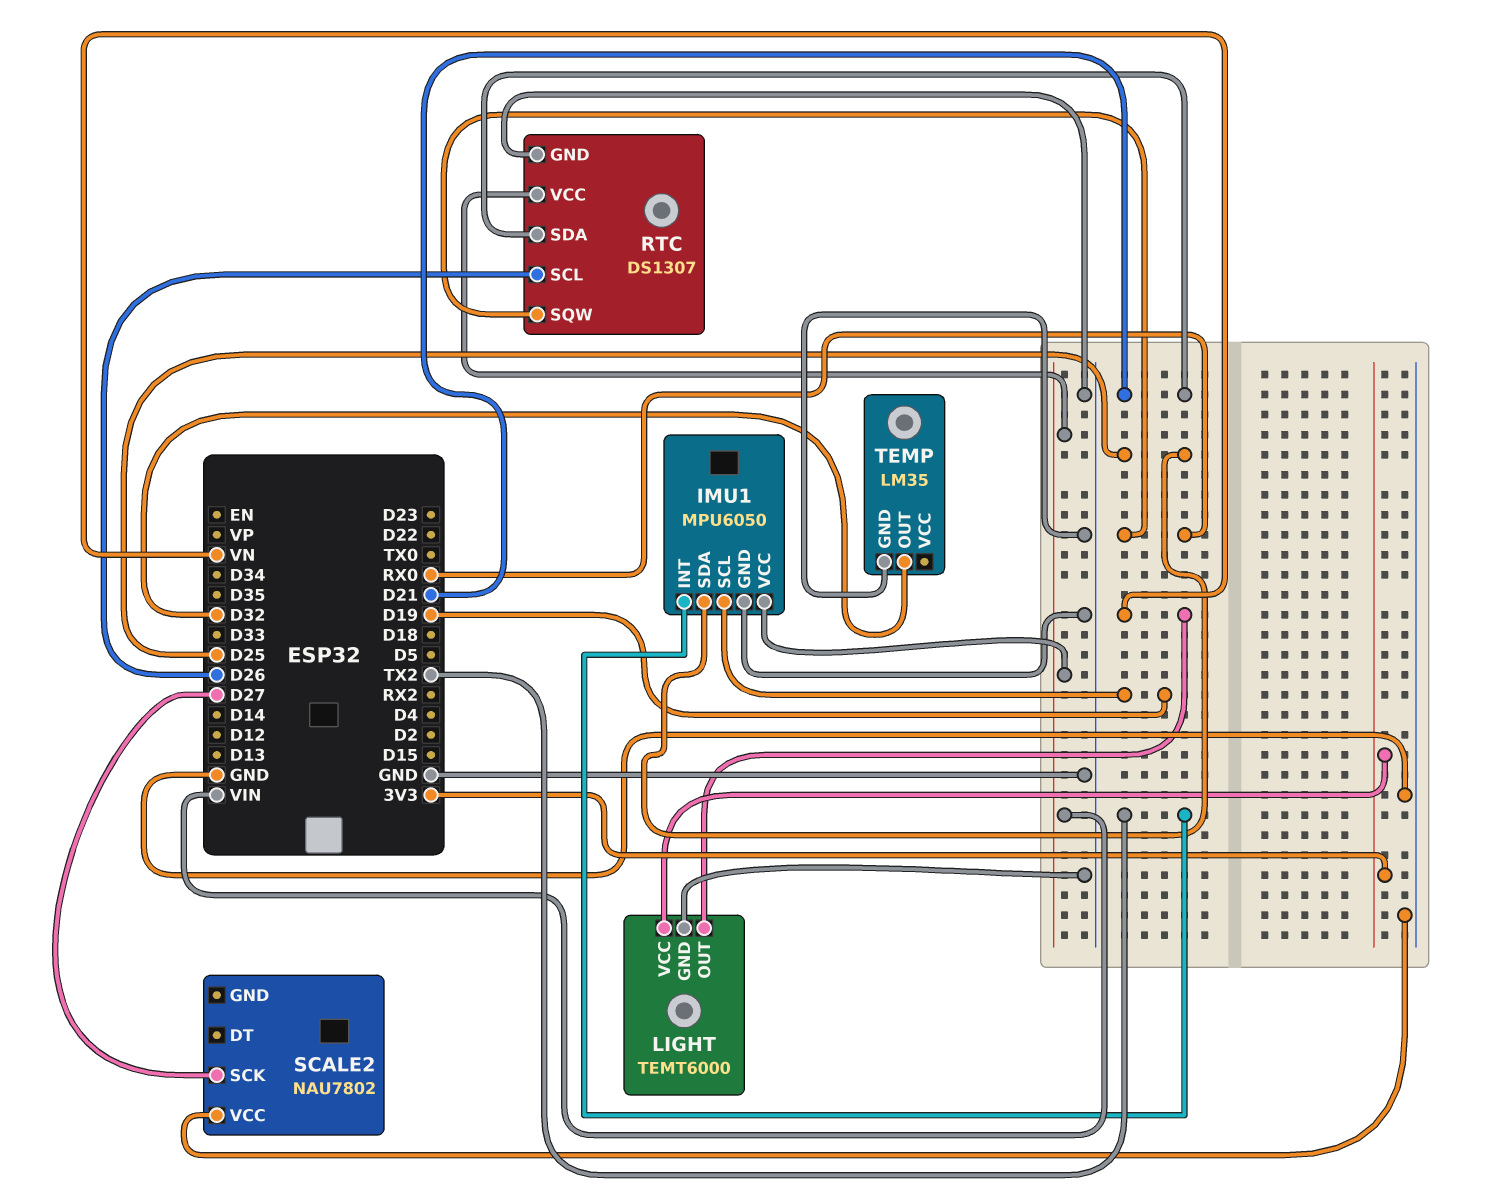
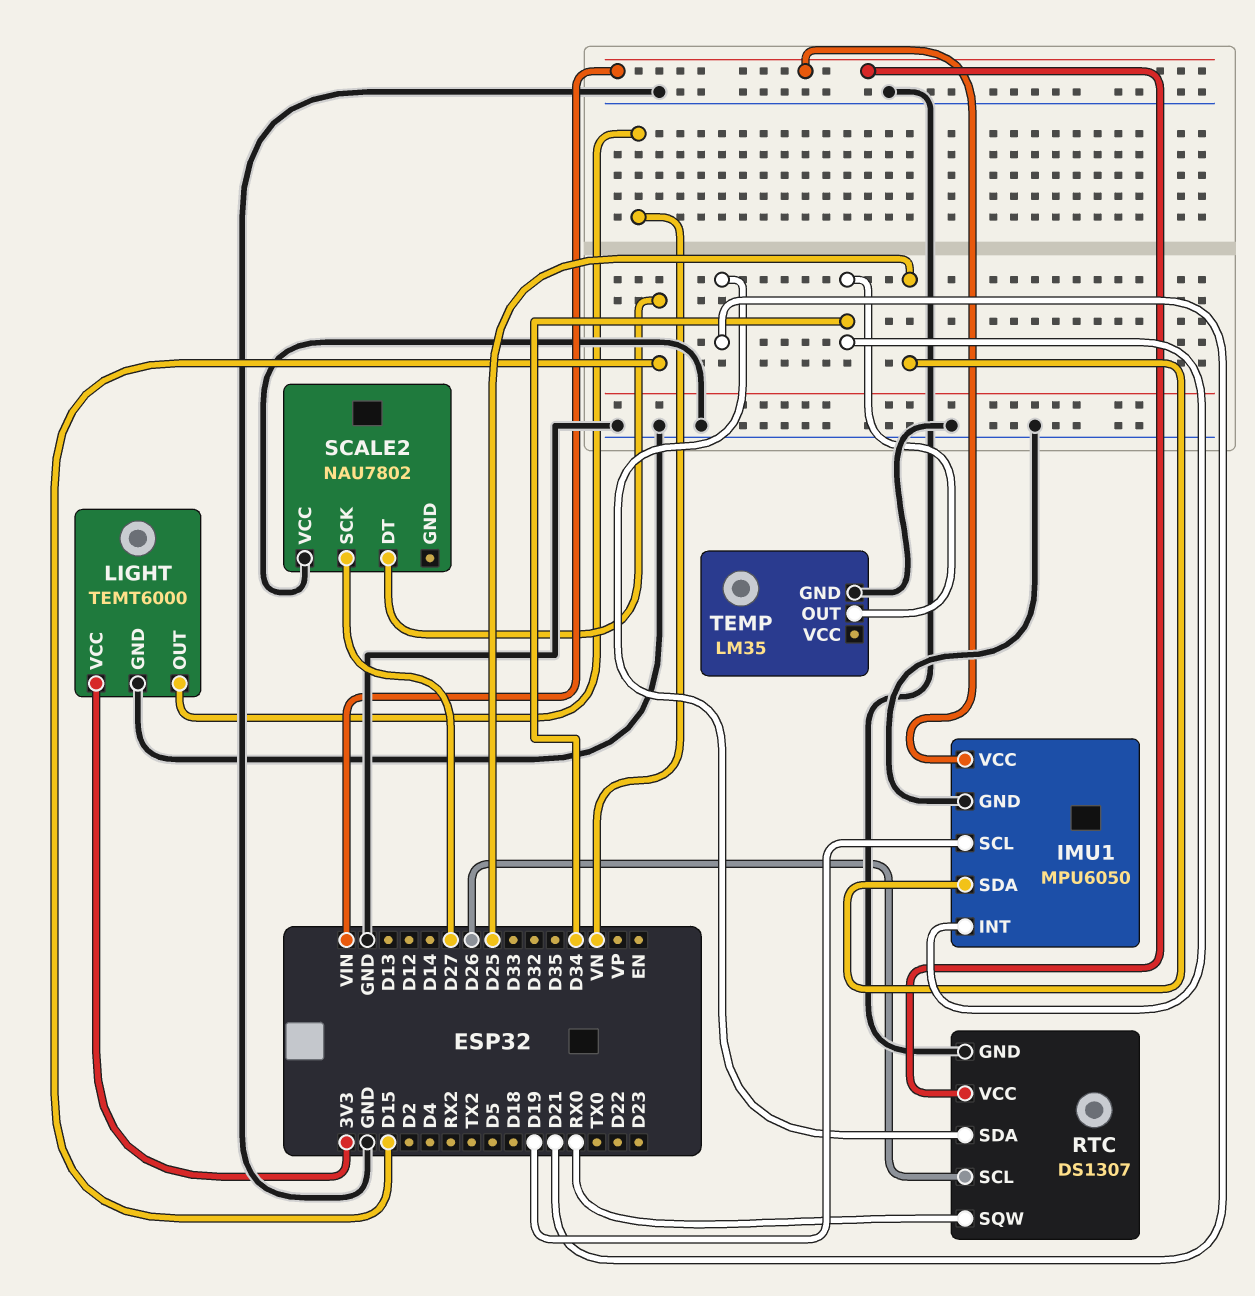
IMU1 pin INT: TX2 -> D34
SCALE2 pin DT: none -> D15
TEMP pin OUT: D32 -> D34

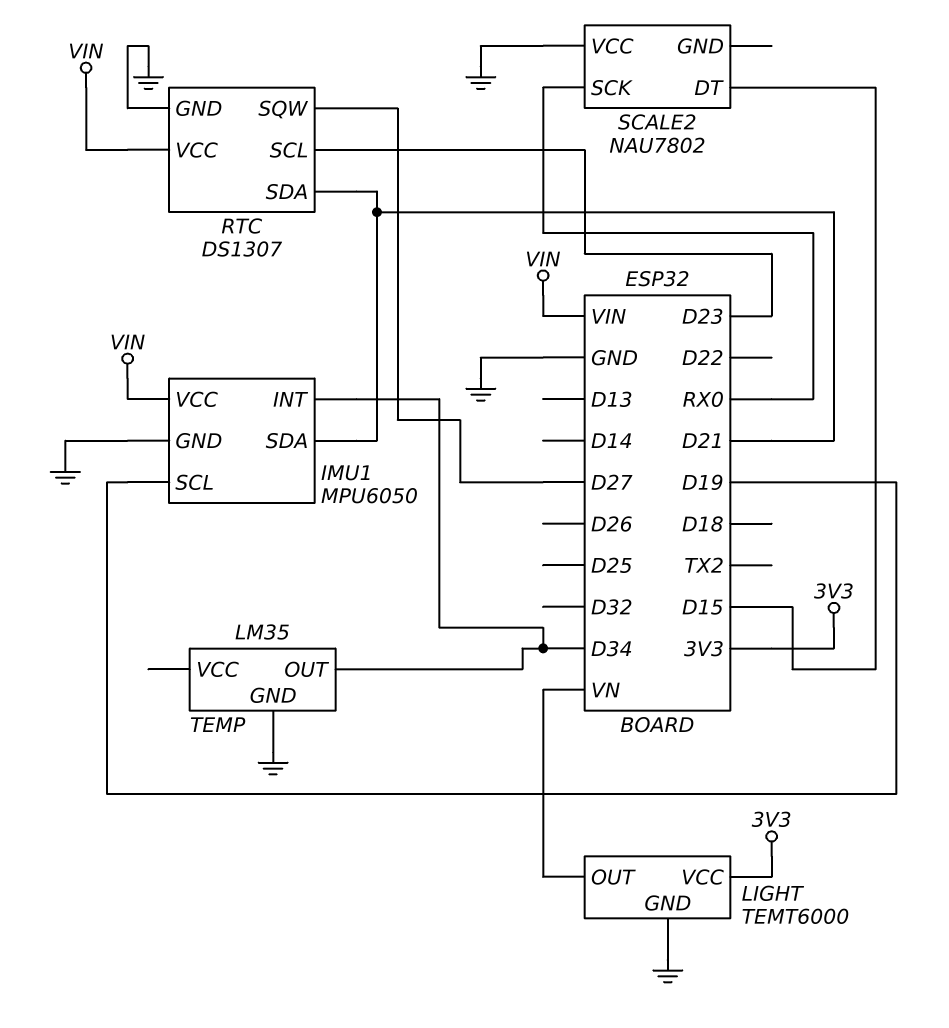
IMU1 pin SDA: D25 -> D21
RTC pin SCL: D26 -> D23
RTC pin SQW: RX0 -> D27
SCALE2 pin SCK: D27 -> RX0

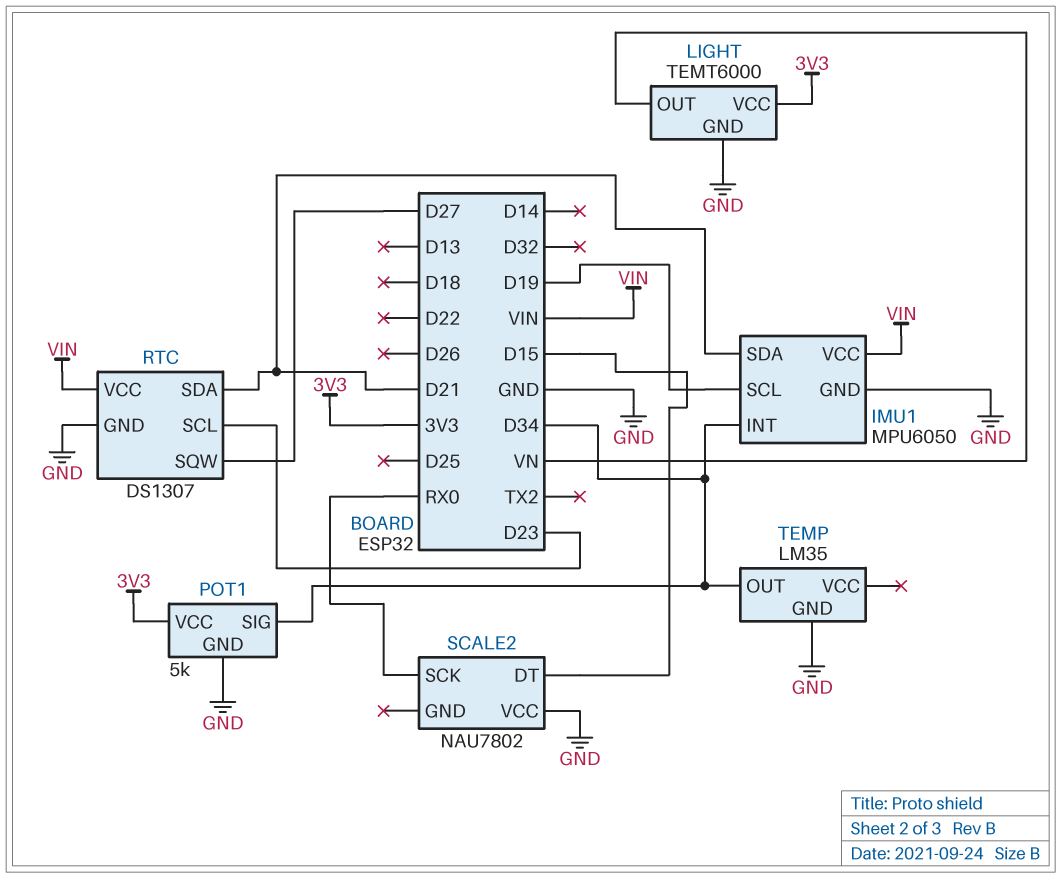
POT1: none -> 5k
POT1 pin GND: none -> GND
POT1 pin SIG: none -> D34
POT1 pin VCC: none -> 3V3

